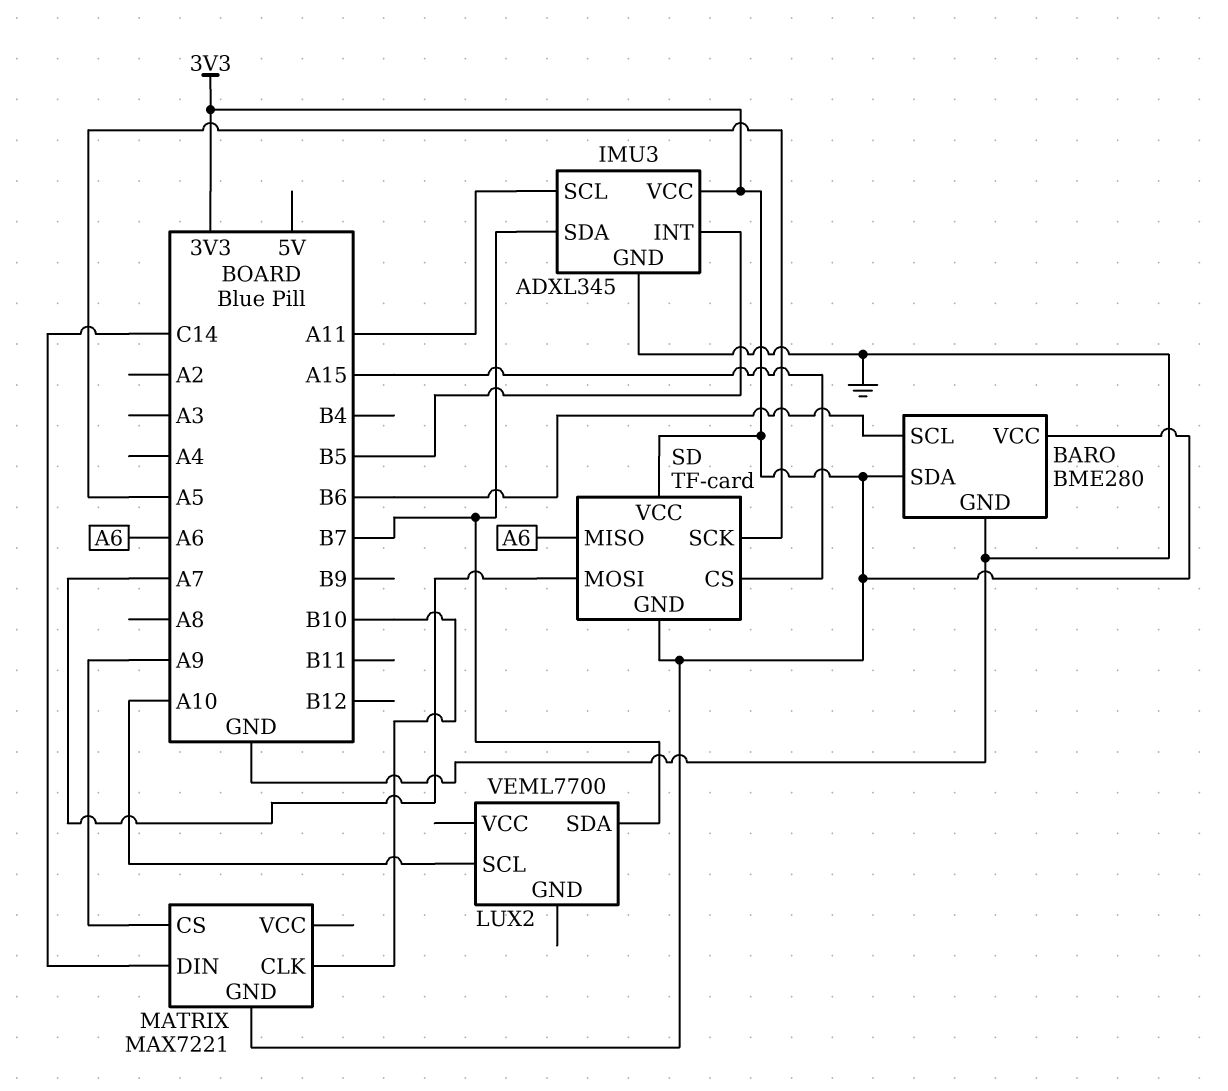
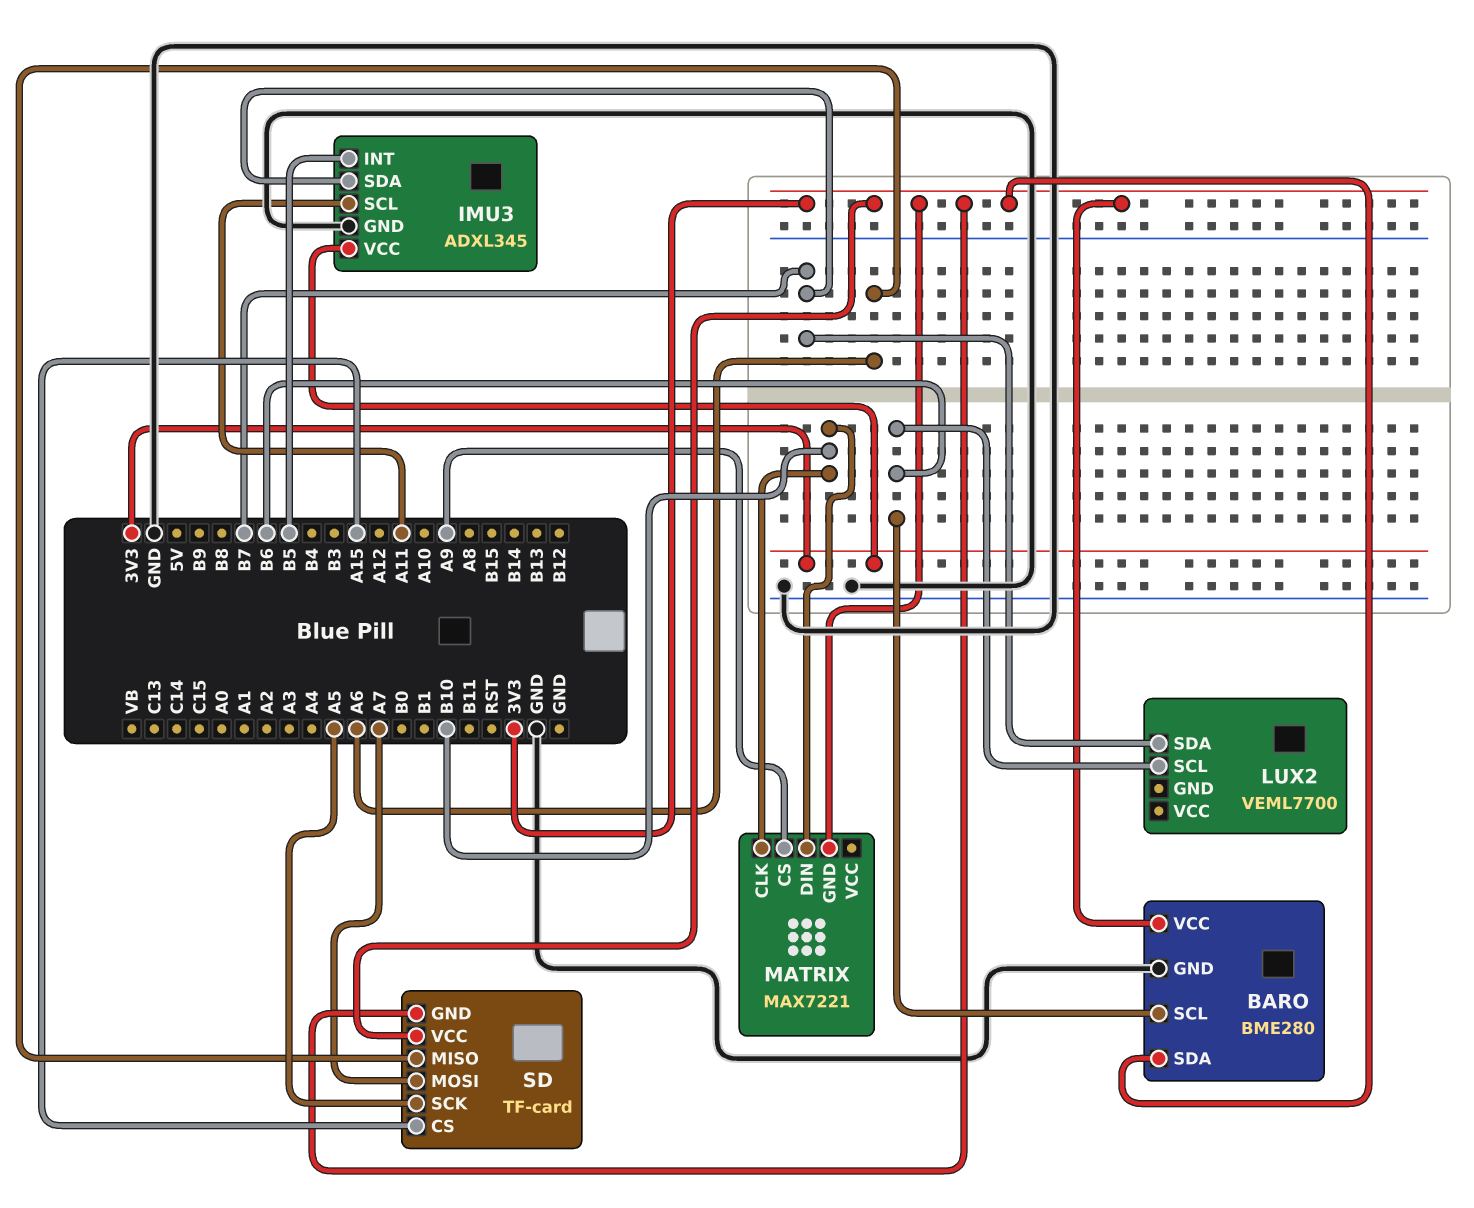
LUX2 pin SCL: A10 -> B6
MATRIX pin DIN: C14 -> B10

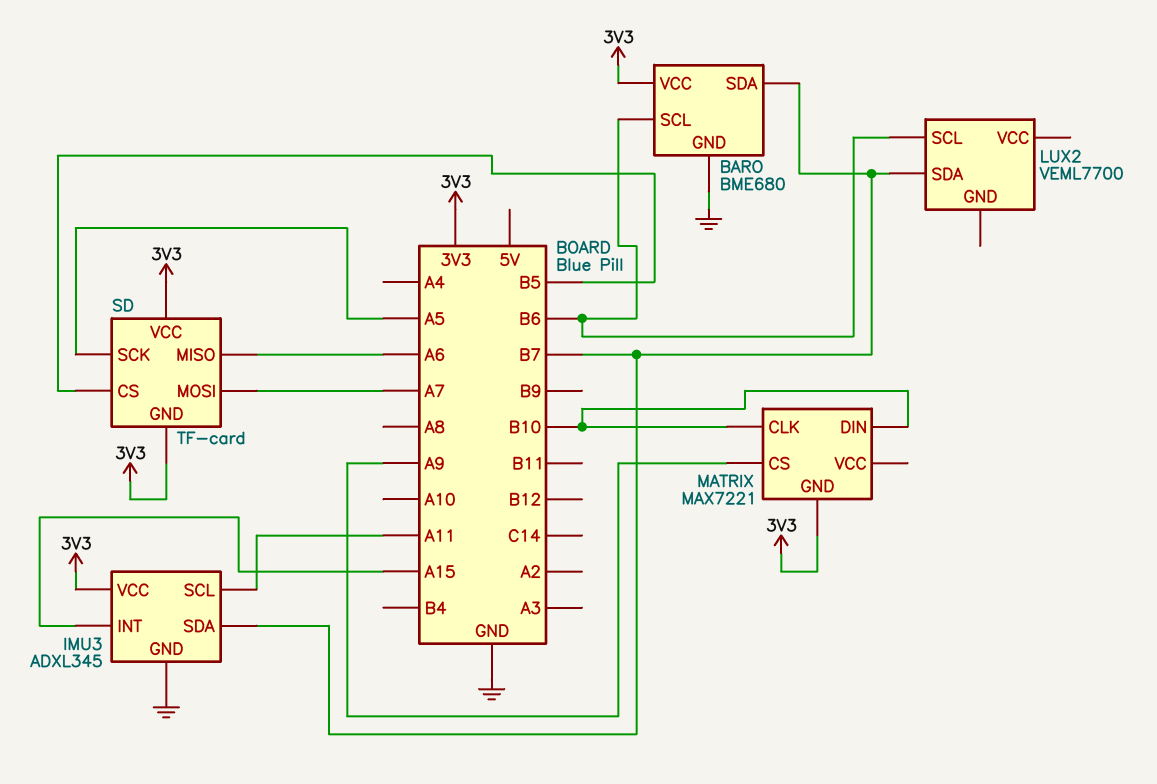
BARO: BME280 -> BME680
BARO pin SDA: 3V3 -> B7
IMU3 pin INT: B5 -> A15
SD pin CS: A15 -> B5

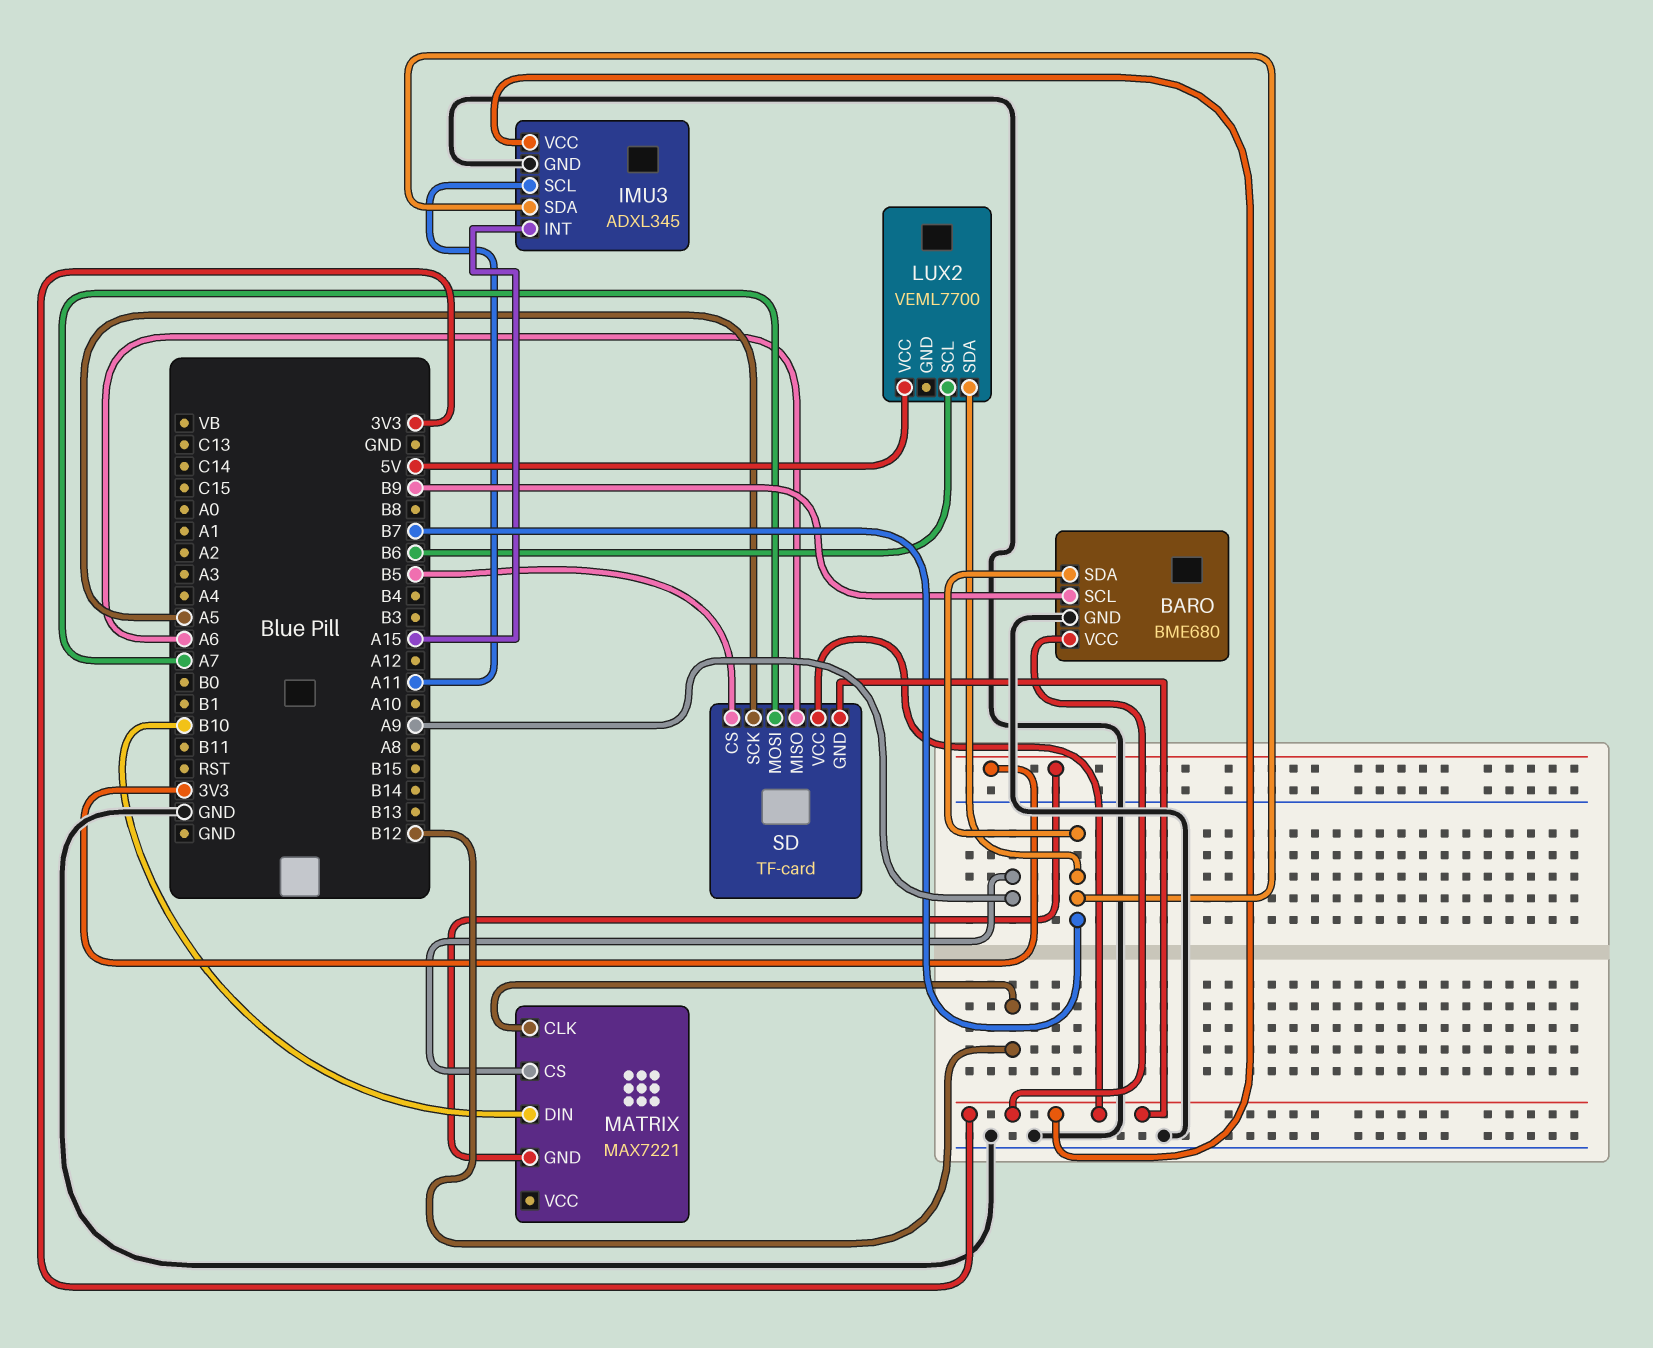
BARO pin SCL: B6 -> B9
LUX2 pin VCC: none -> 5V
MATRIX pin CLK: B10 -> B12

